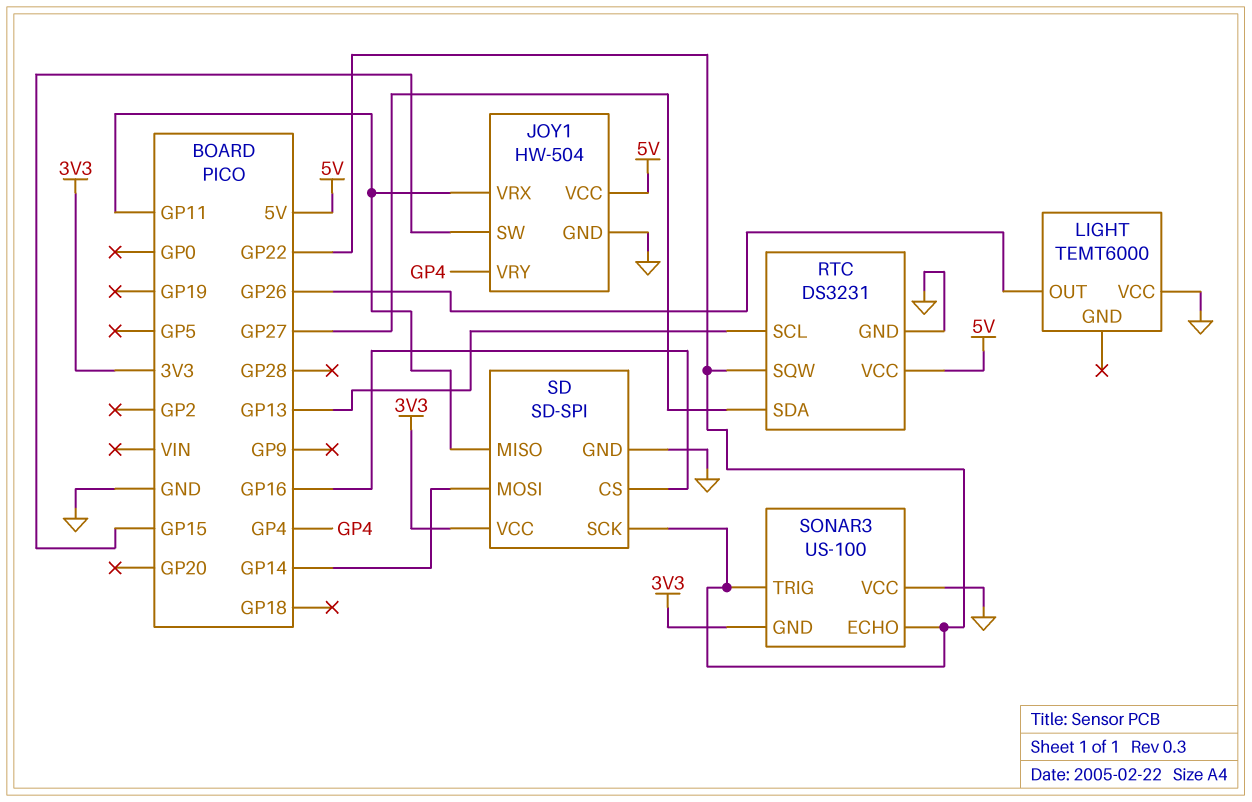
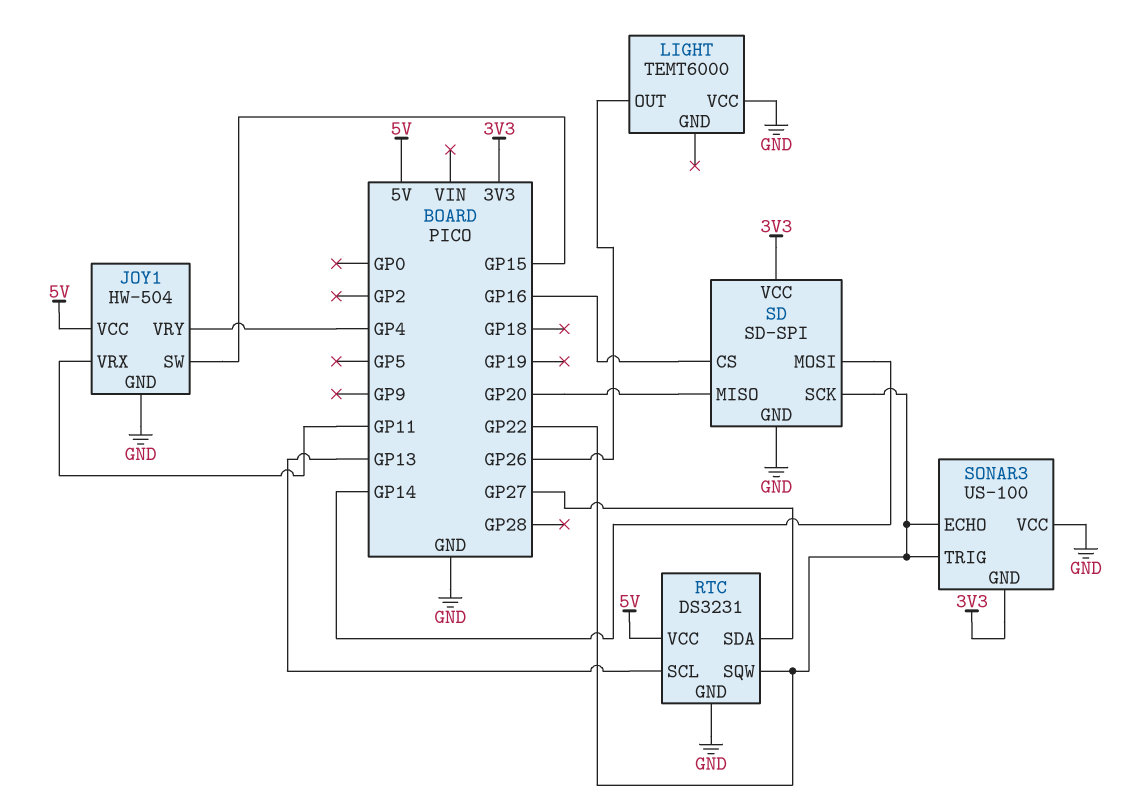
SD pin MISO: GP11 -> GP20

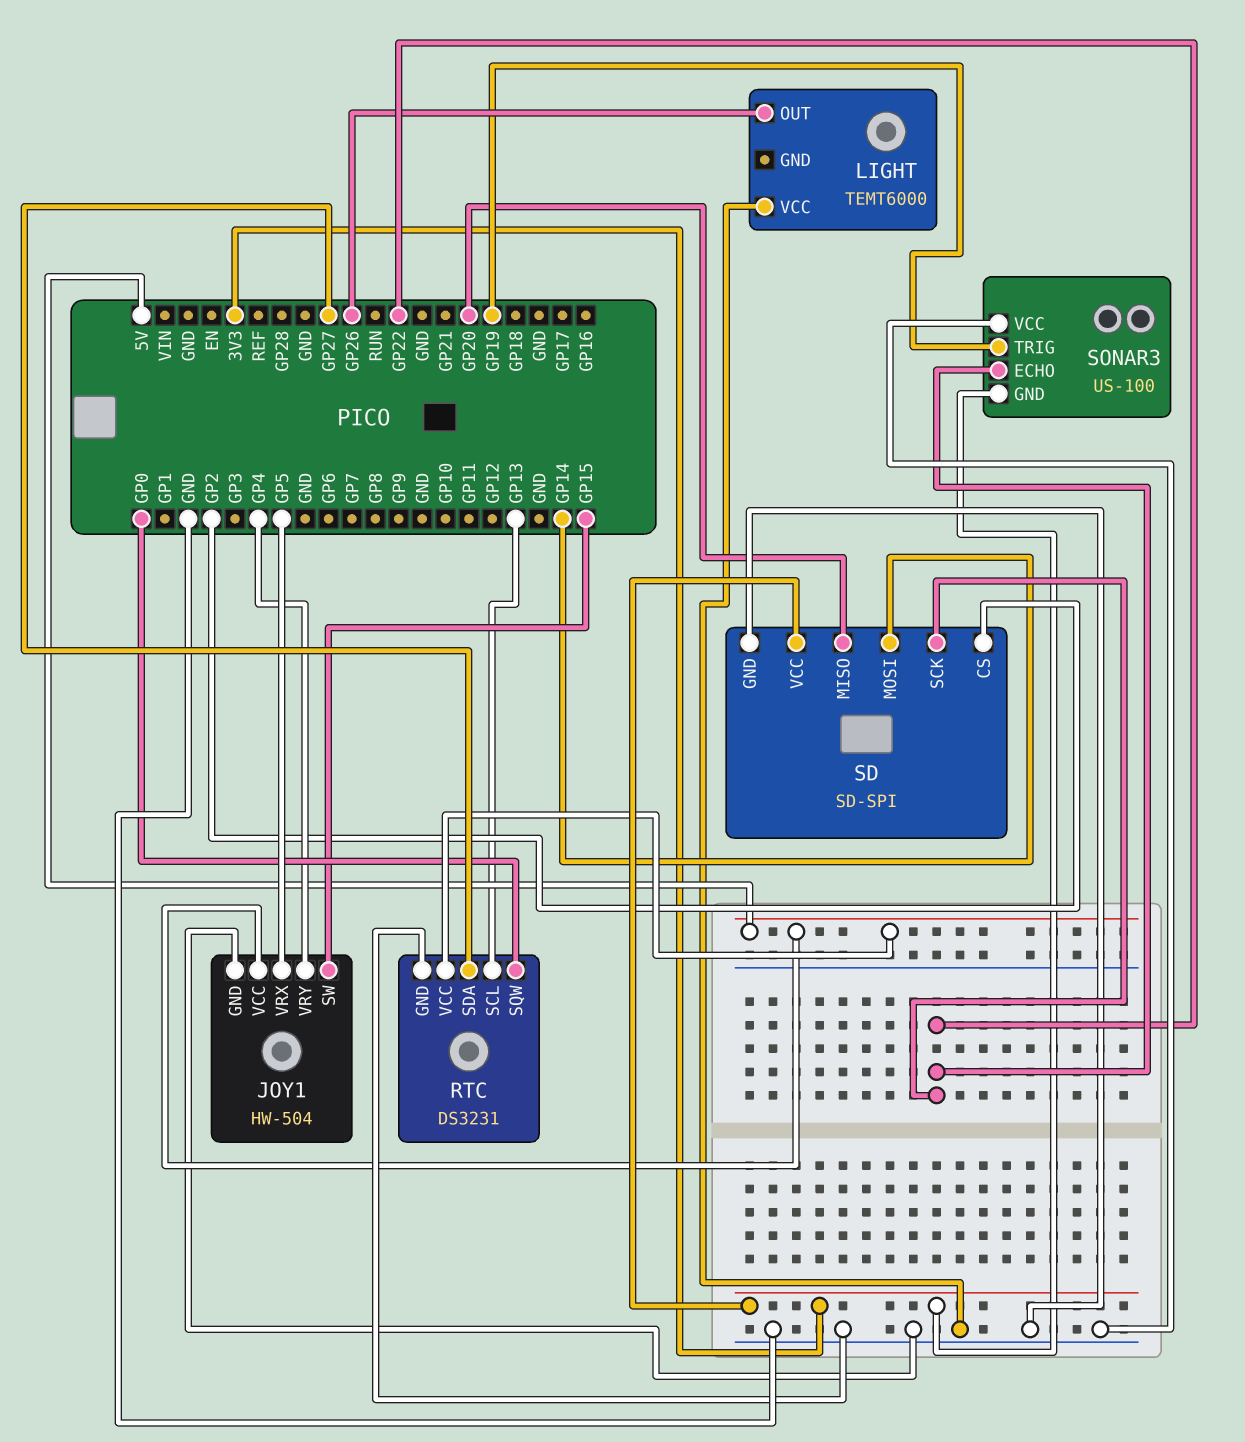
JOY1 pin VRX: GP11 -> GP5
RTC pin SQW: GP22 -> GP0
SD pin CS: GP16 -> GP2
SONAR3 pin TRIG: GP22 -> GP19

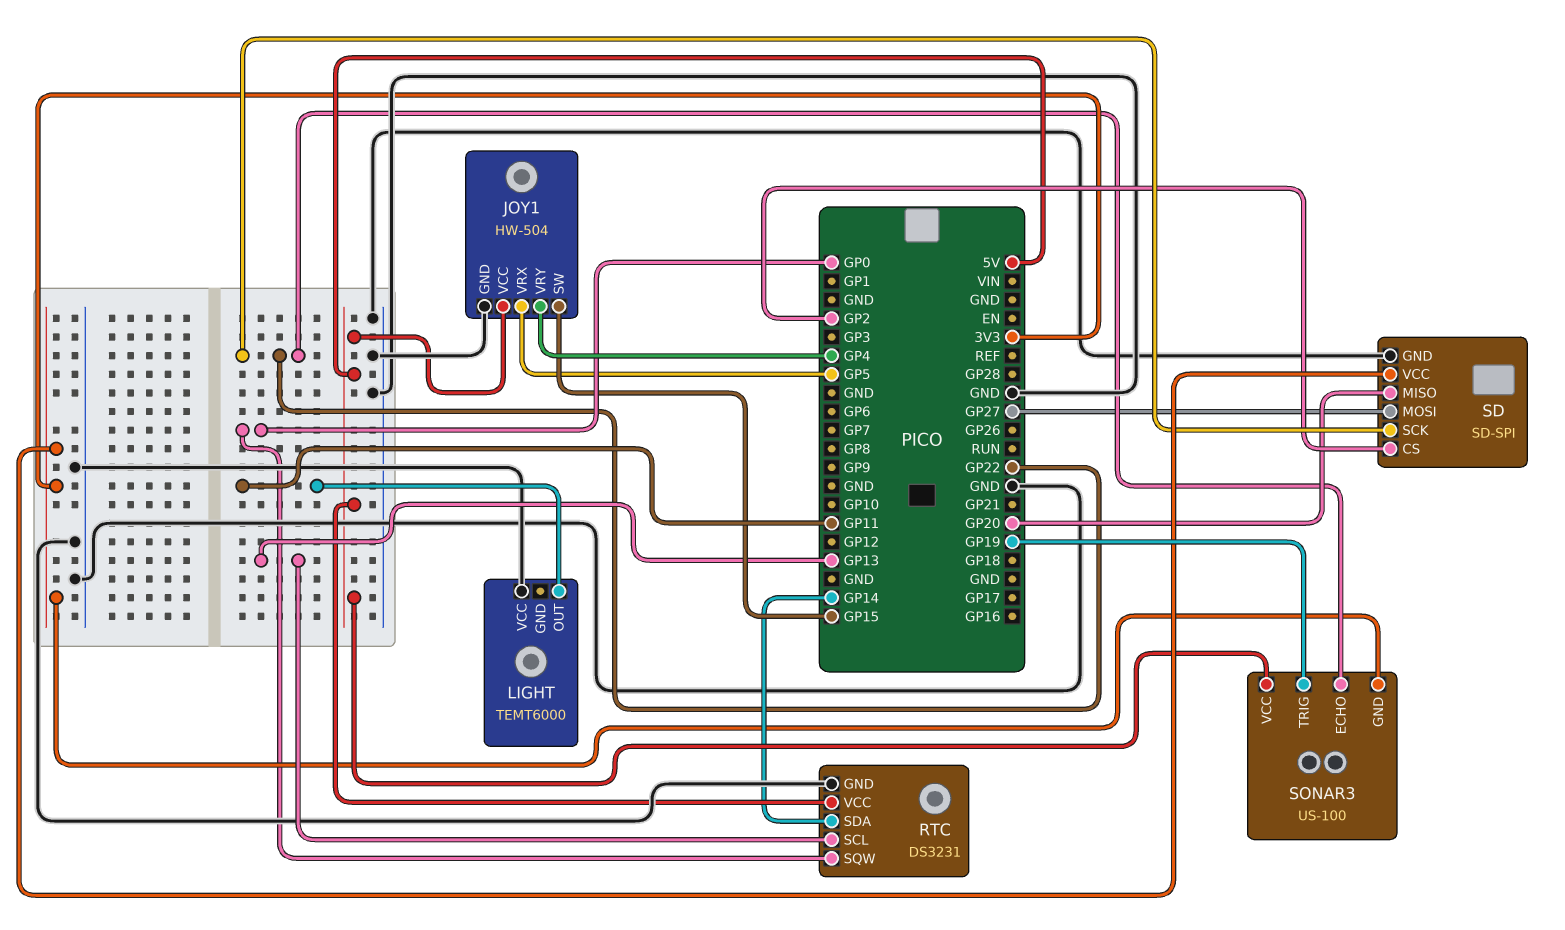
LIGHT pin OUT: GP26 -> GP11
RTC pin SDA: GP27 -> GP14
SD pin MOSI: GP14 -> GP27
SONAR3 pin VCC: GND -> 5V

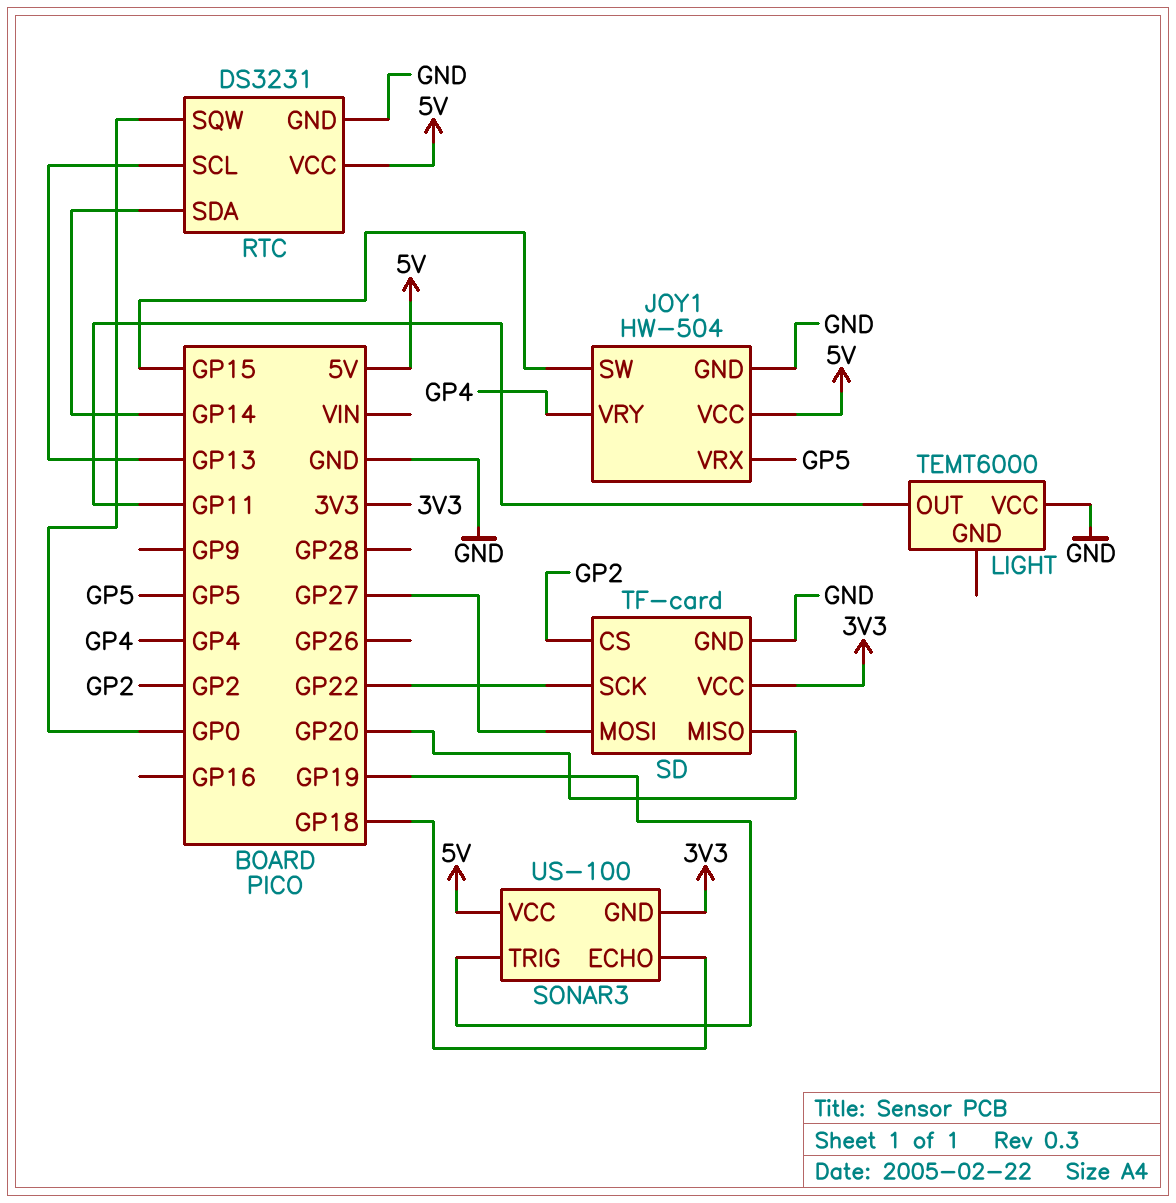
SD: SD-SPI -> TF-card
SONAR3 pin ECHO: GP22 -> GP18

